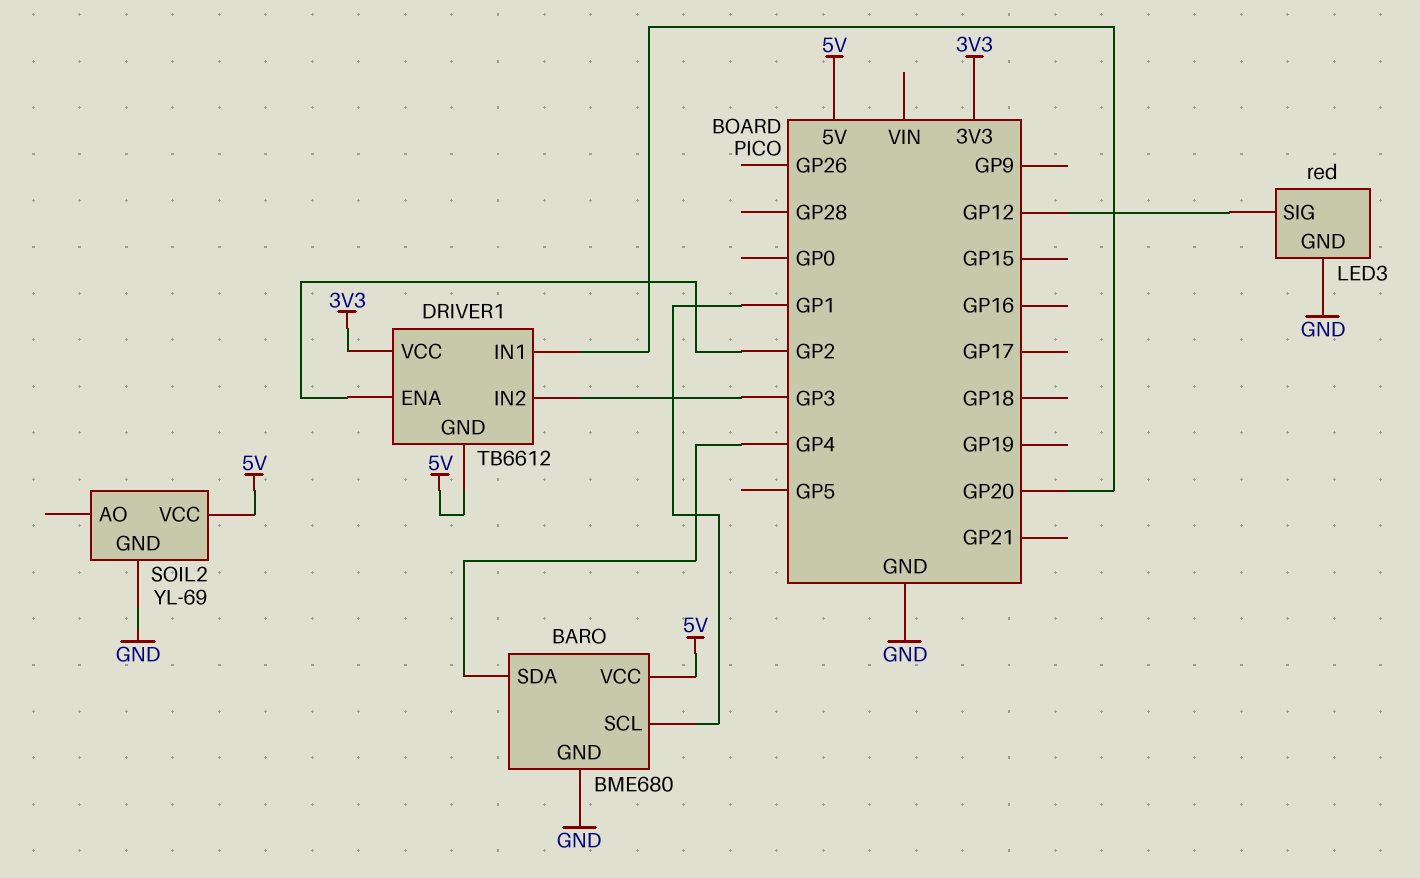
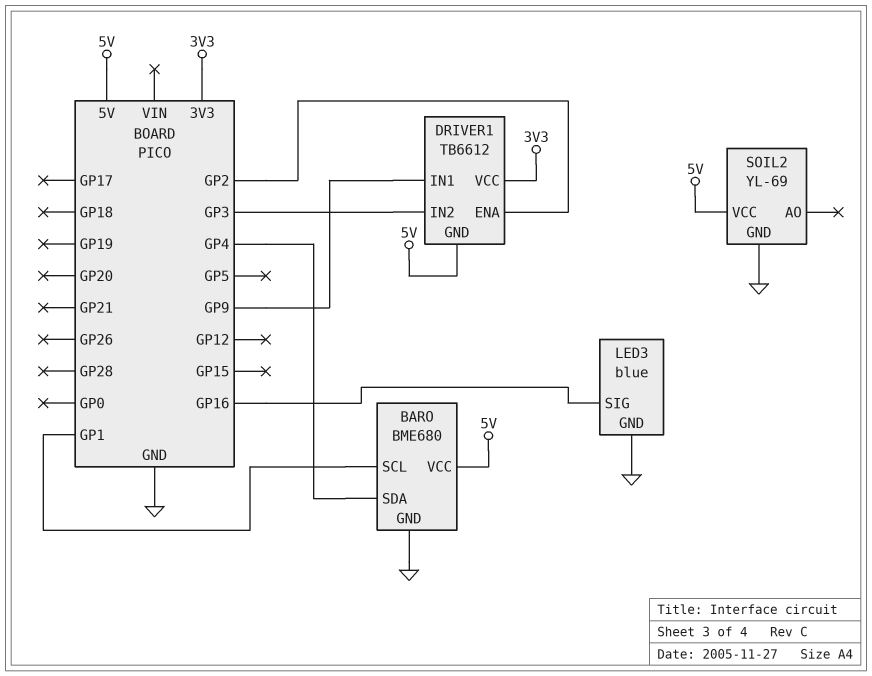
DRIVER1 pin IN1: GP20 -> GP9
LED3: red -> blue
LED3 pin SIG: GP12 -> GP16

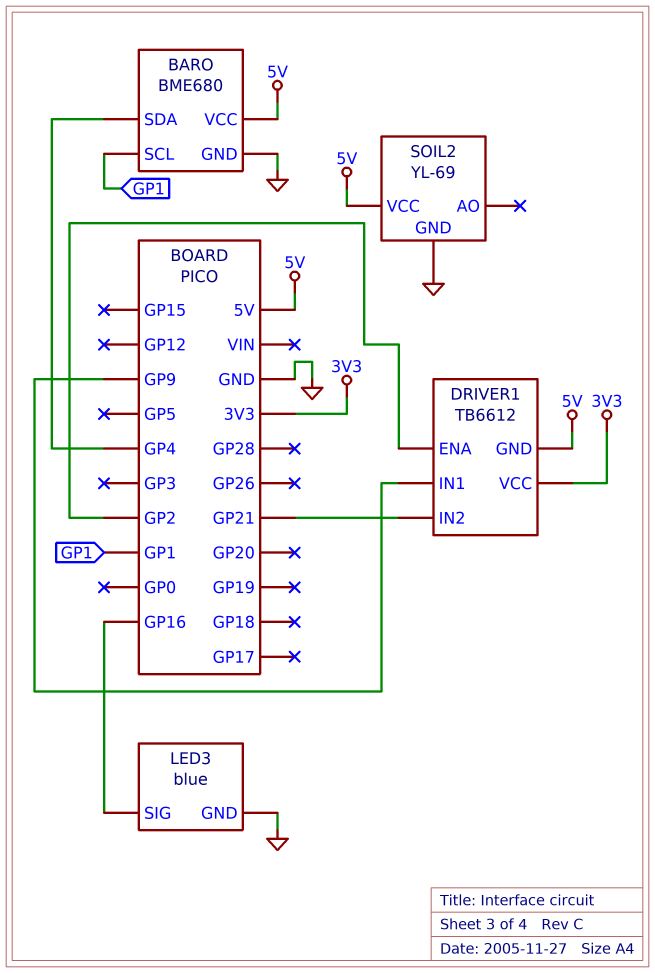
DRIVER1 pin IN2: GP3 -> GP21

